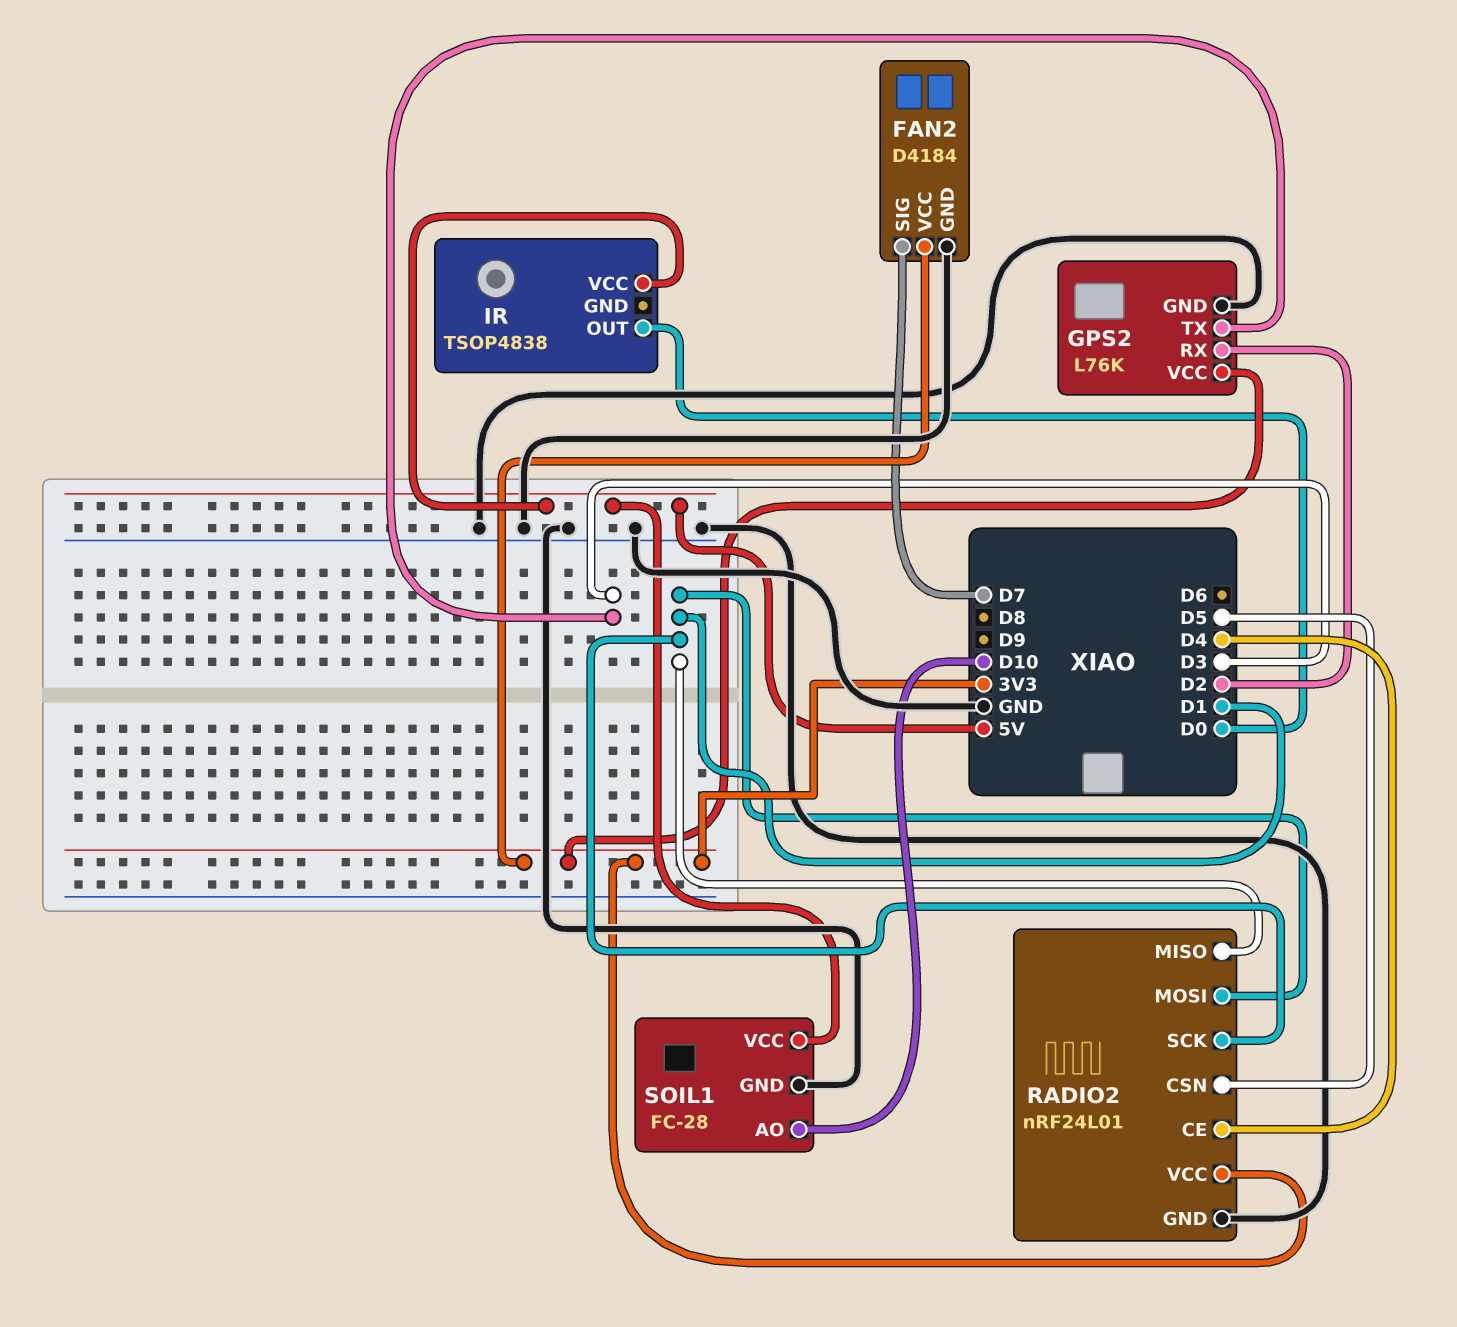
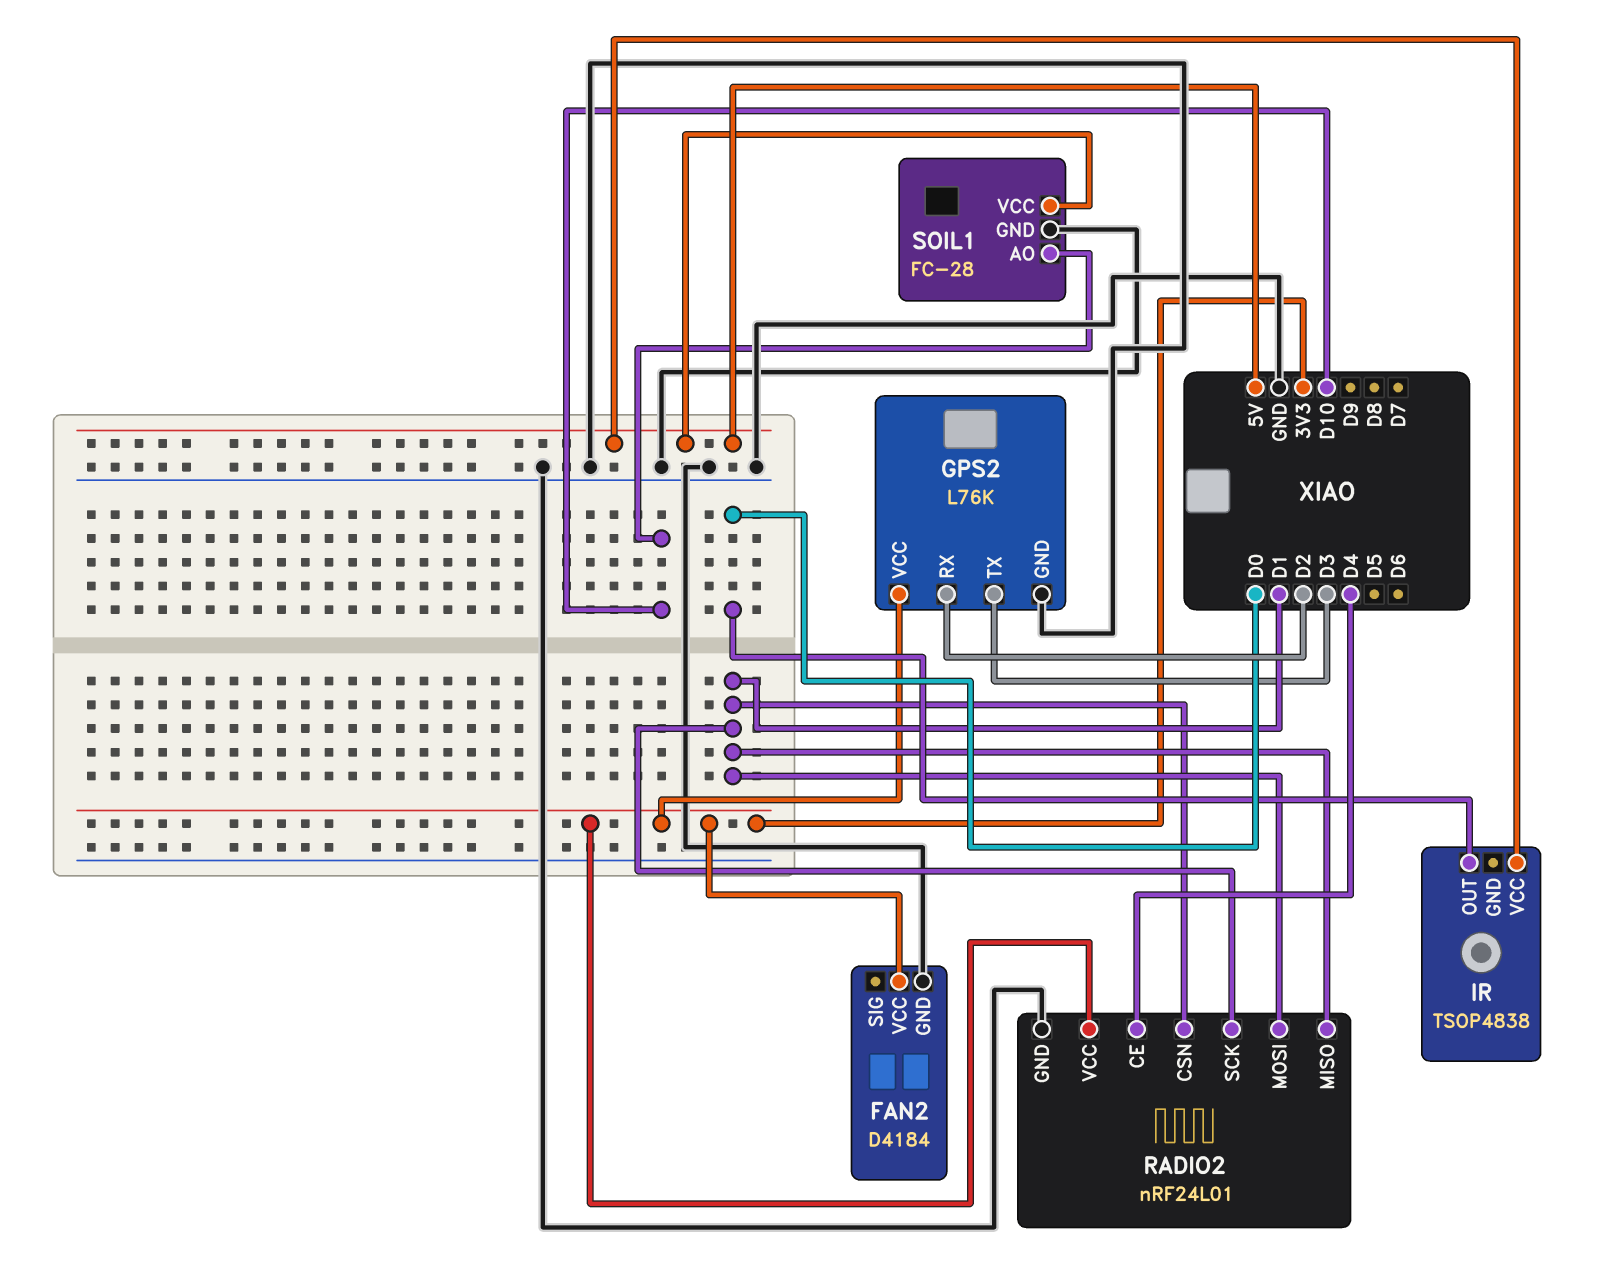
FAN2 pin SIG: D7 -> none
RADIO2 pin CSN: D5 -> D1

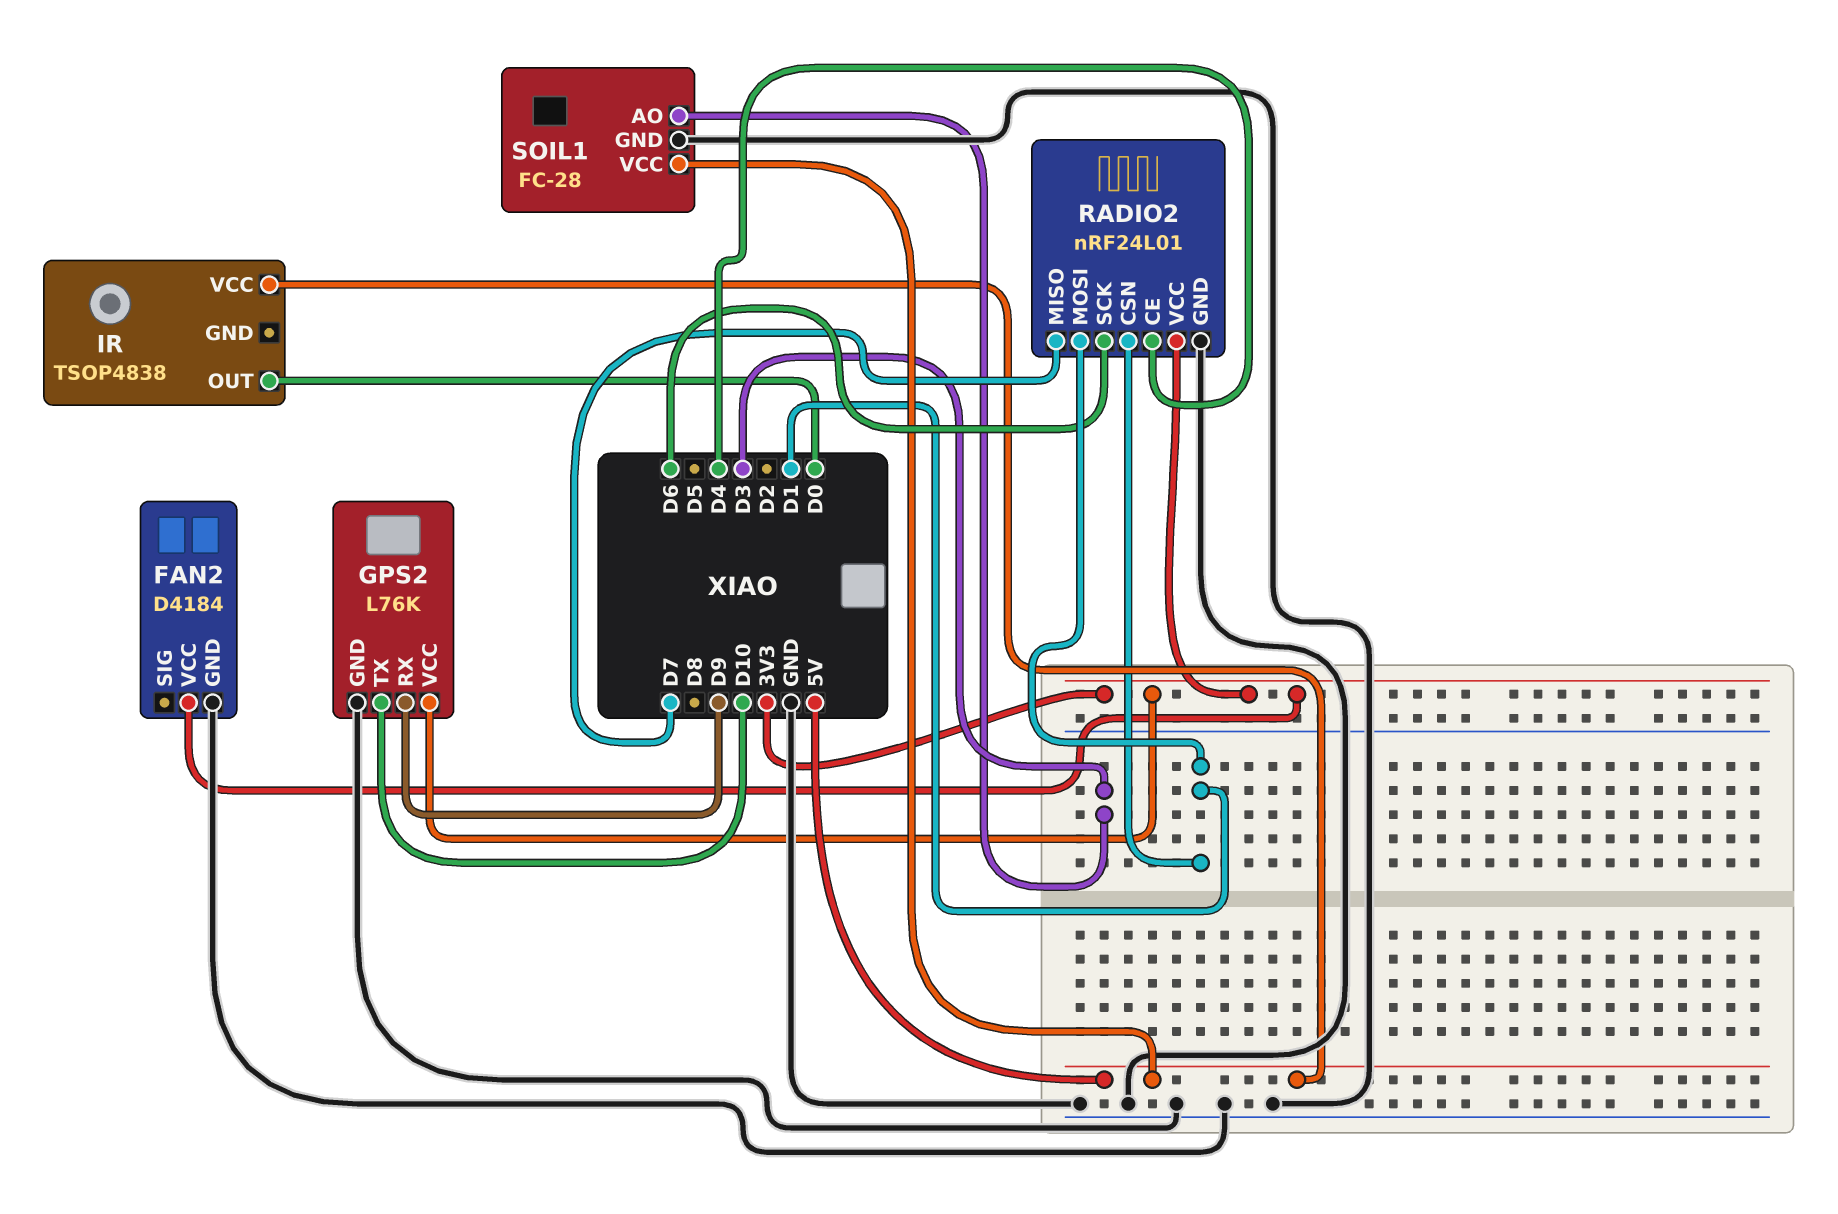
GPS2 pin RX: D2 -> D9
GPS2 pin TX: D3 -> D10
RADIO2 pin MISO: D1 -> D7
RADIO2 pin SCK: D1 -> D6
SOIL1 pin AO: D10 -> D3

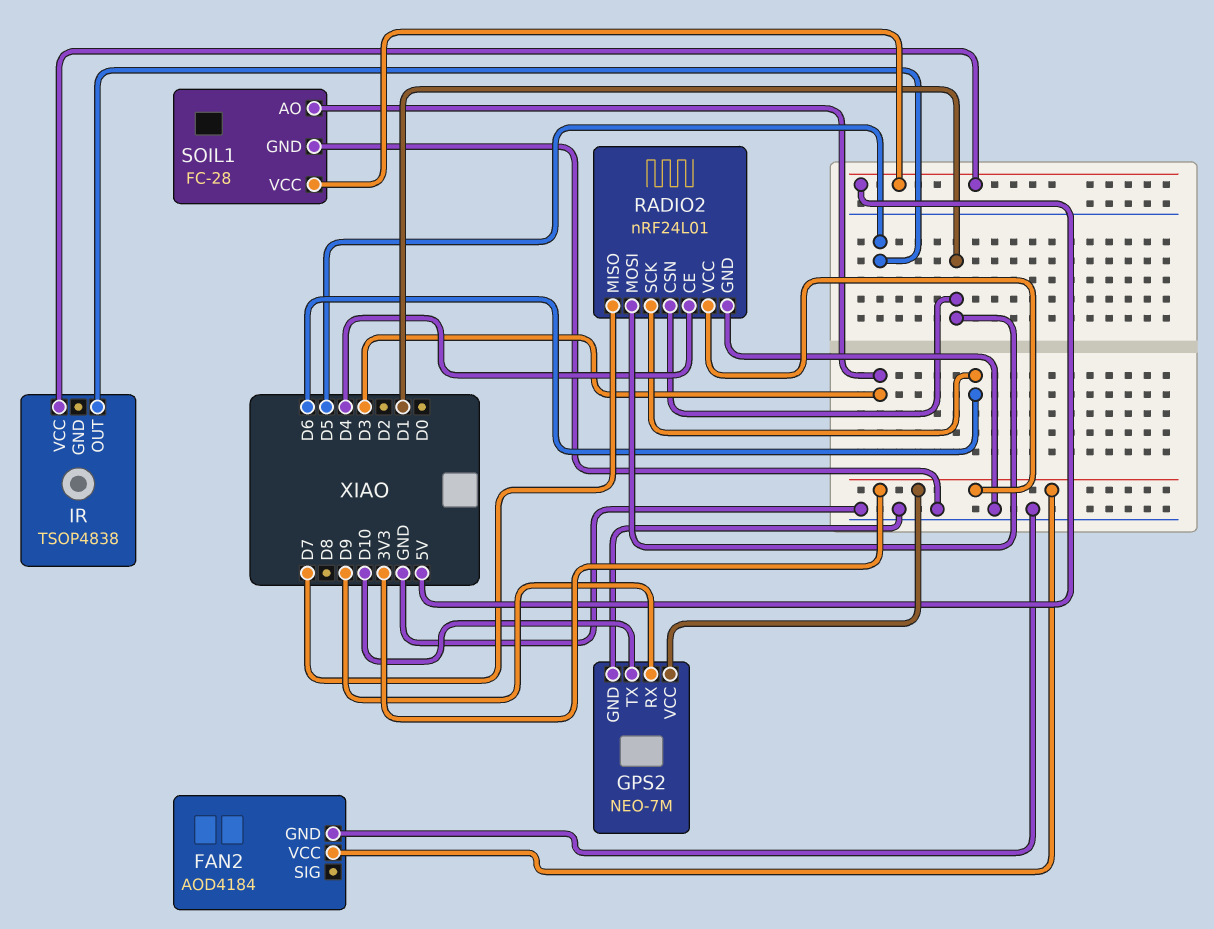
FAN2: D4184 -> AOD4184
GPS2: L76K -> NEO-7M
IR pin OUT: D0 -> D5

